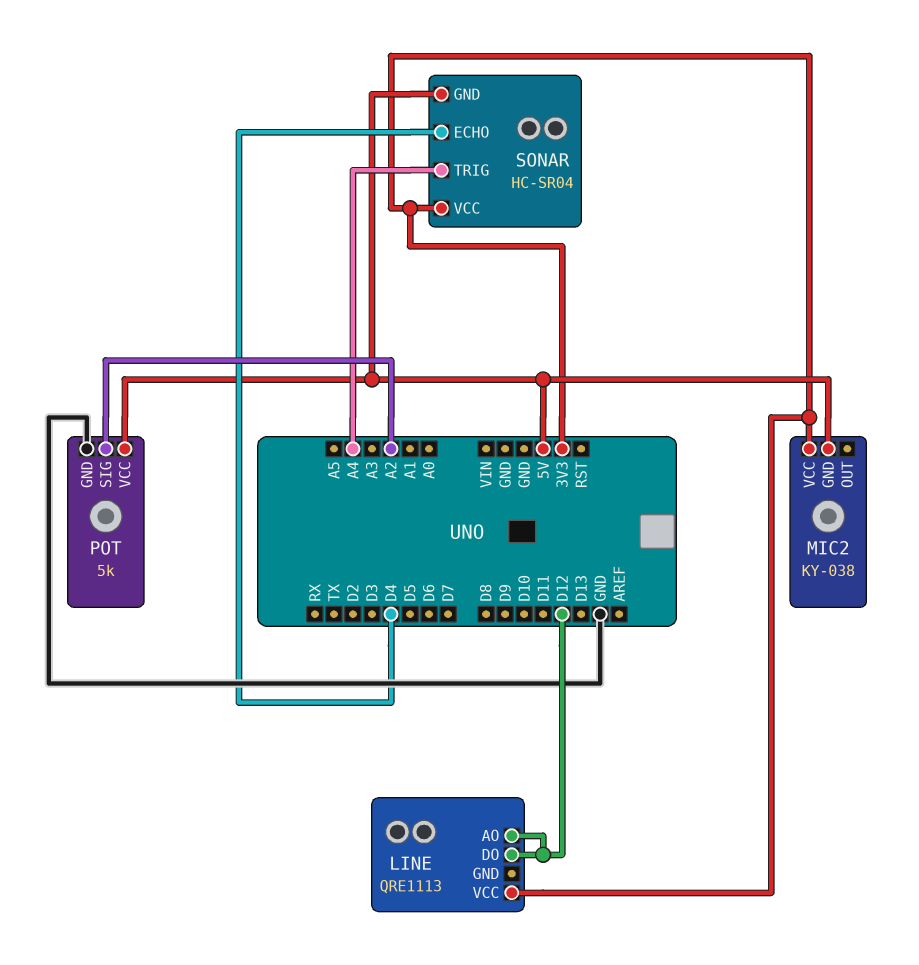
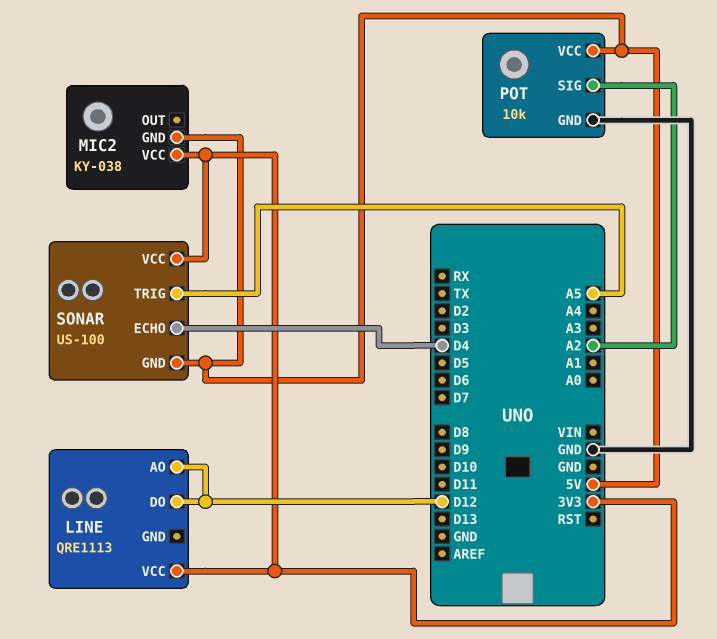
POT: 5k -> 10k
SONAR: HC-SR04 -> US-100
SONAR pin TRIG: A4 -> A5

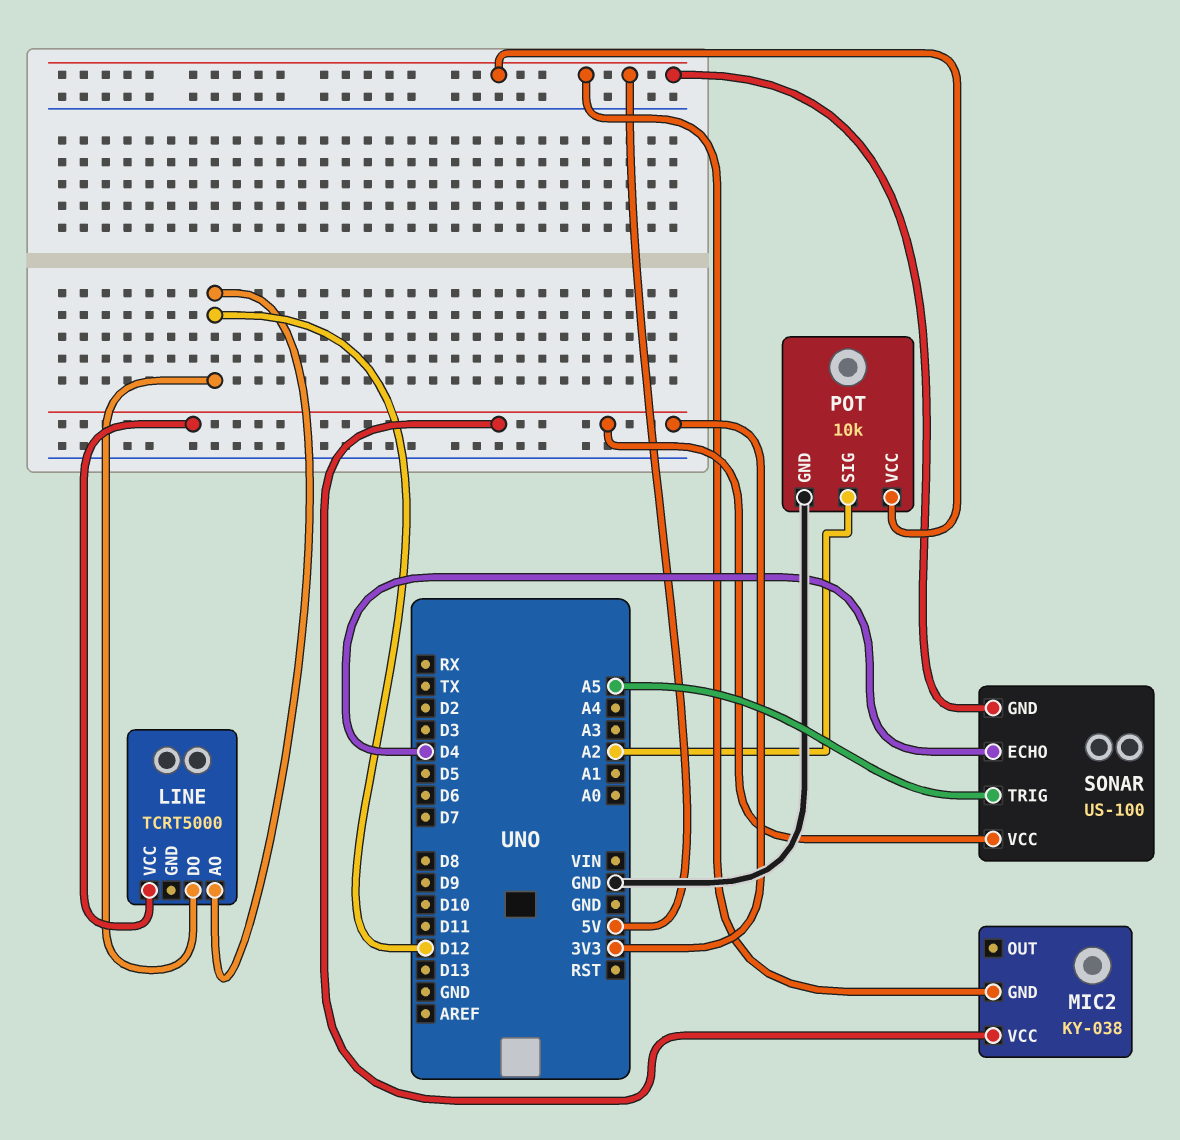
LINE: QRE1113 -> TCRT5000

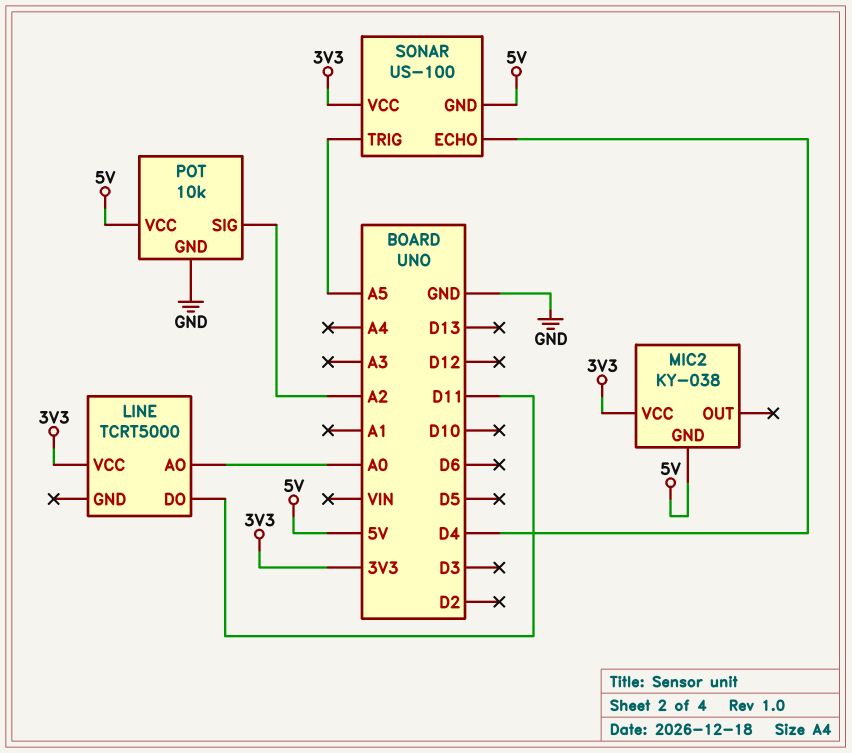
LINE pin AO: D12 -> A0
LINE pin DO: D12 -> D11

